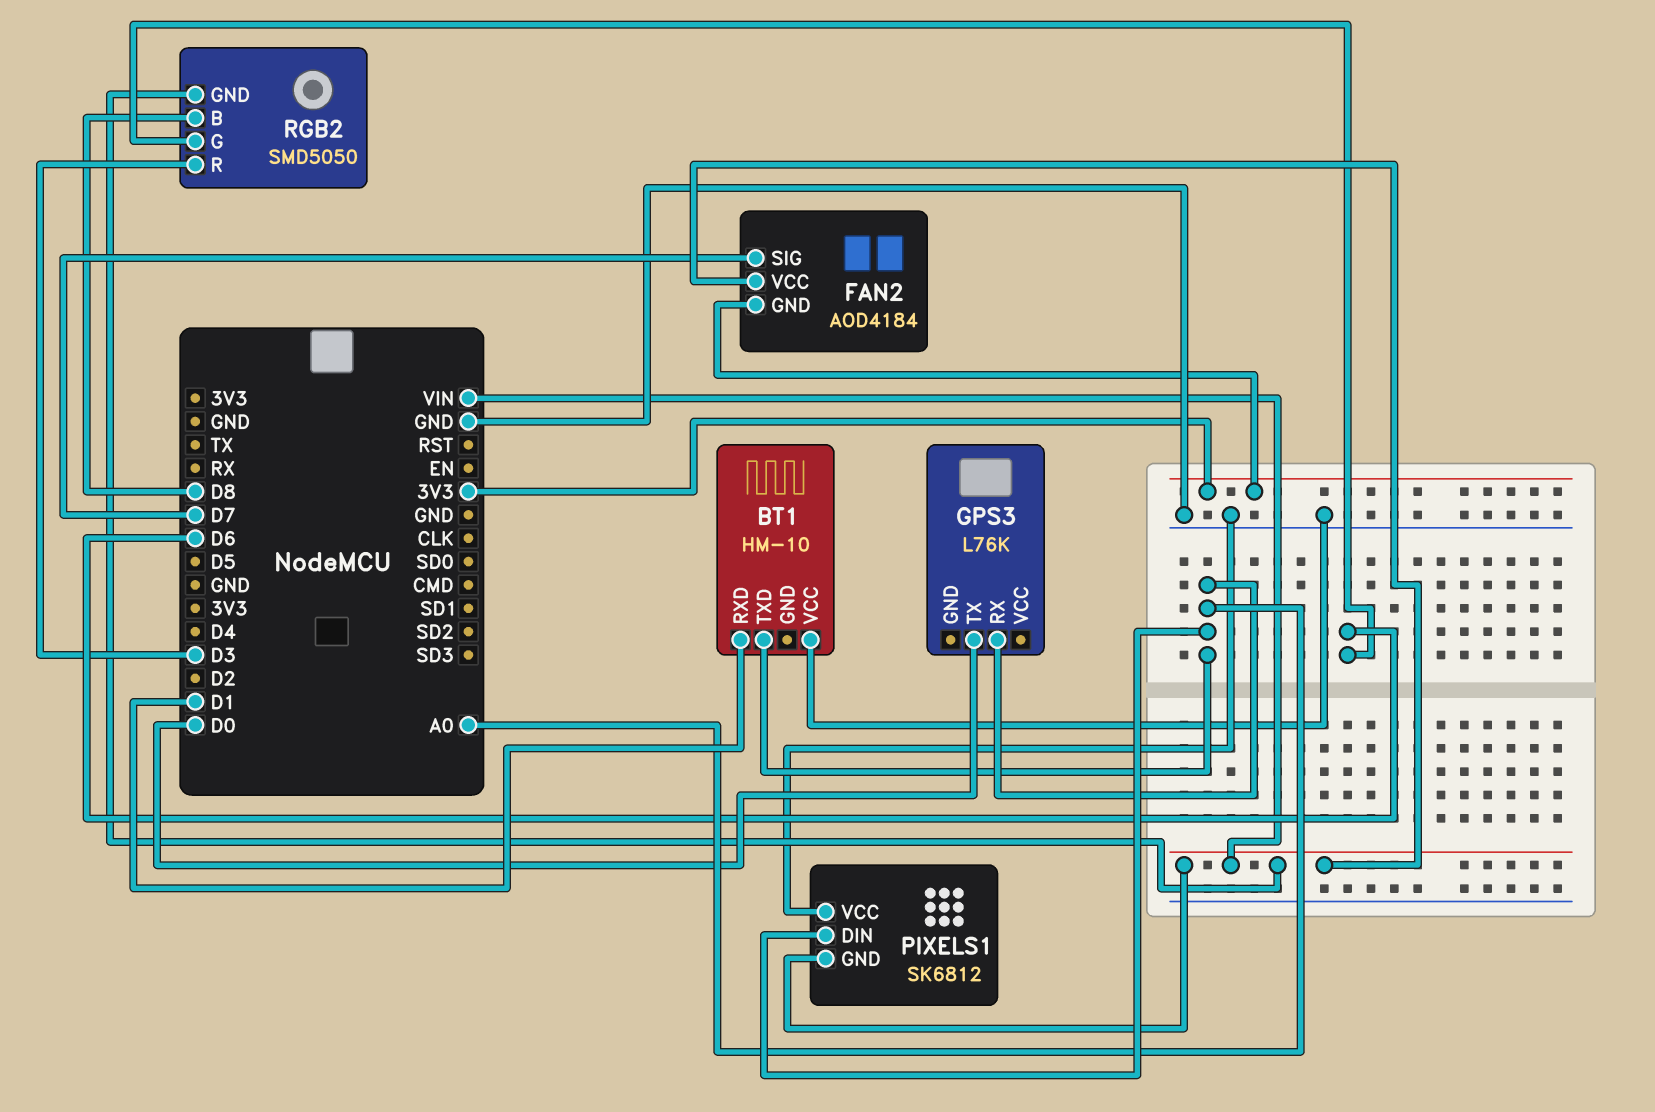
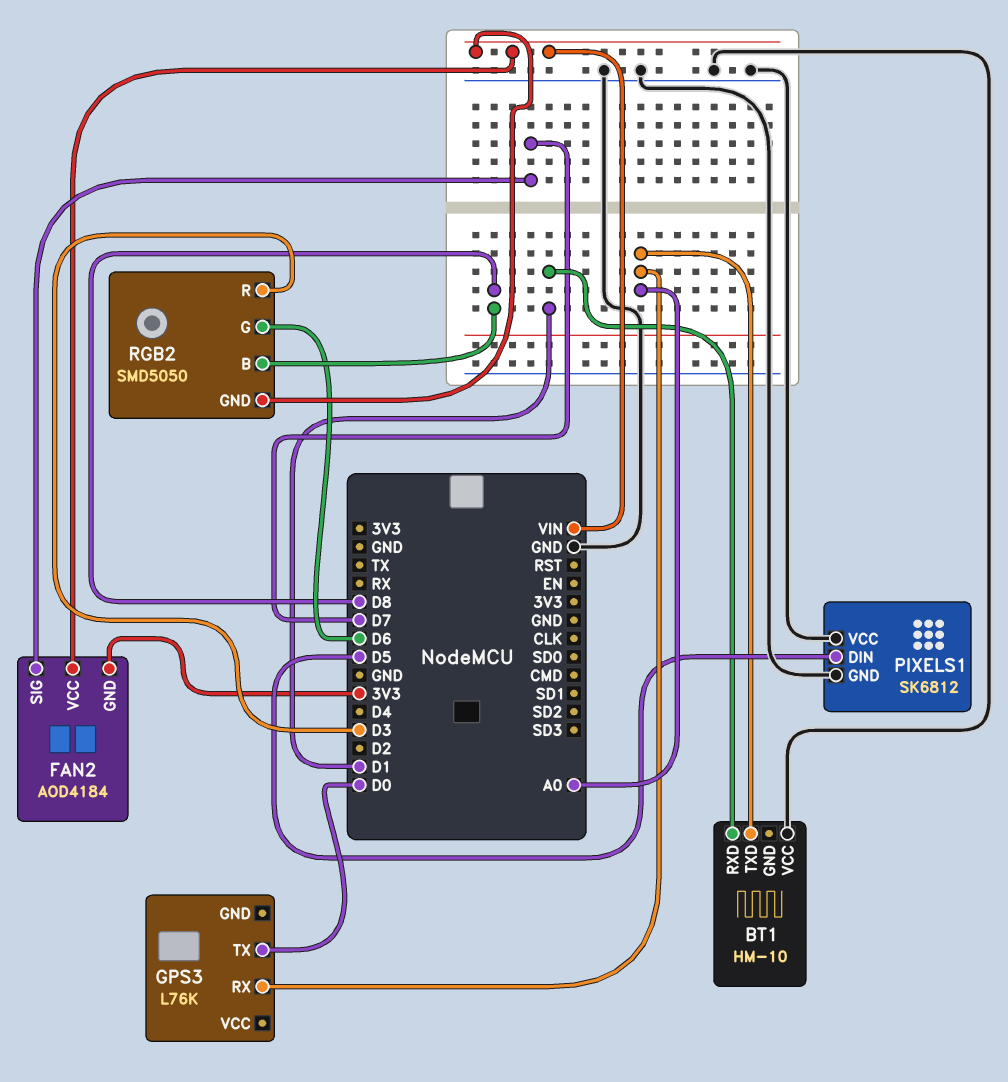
PIXELS1 pin DIN: A0 -> D5
PIXELS1 pin GND: VIN -> GND

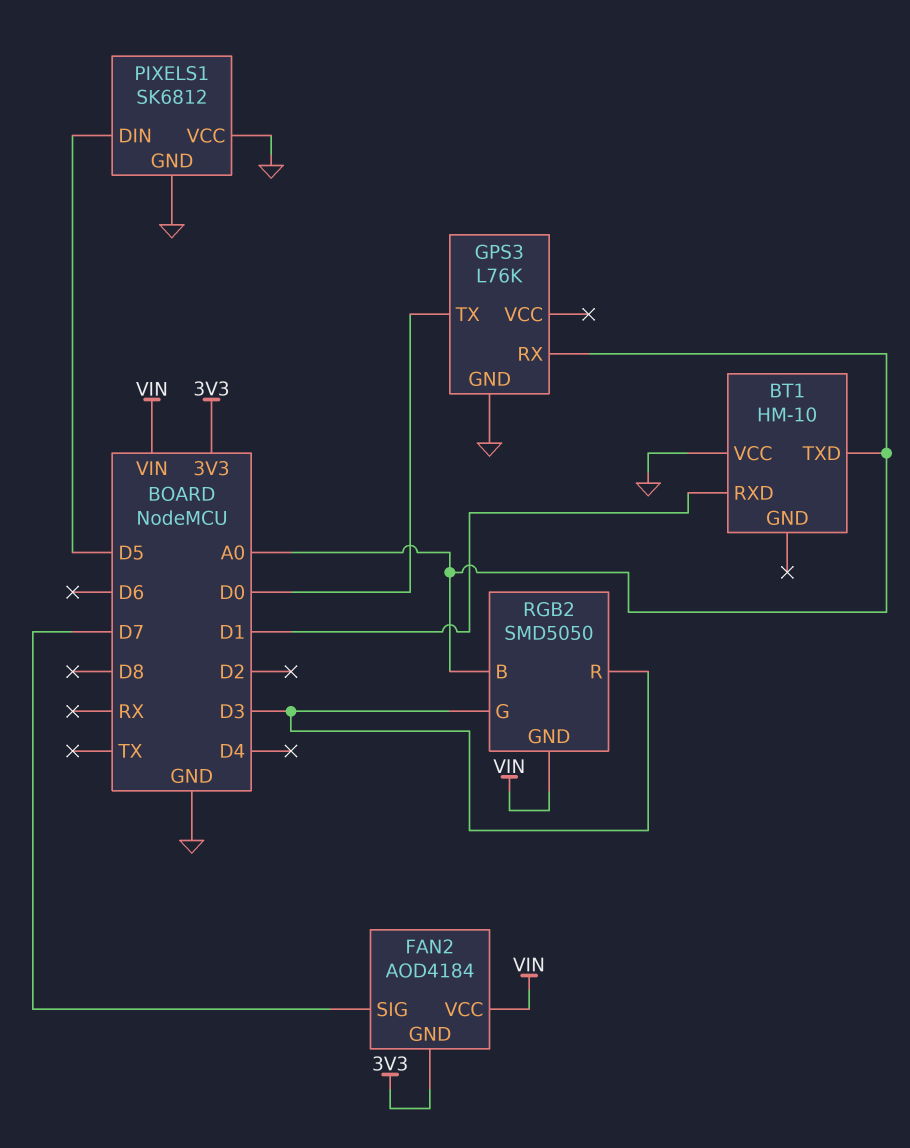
GPS3 pin GND: none -> GND
RGB2 pin B: D8 -> A0
RGB2 pin G: D6 -> D3

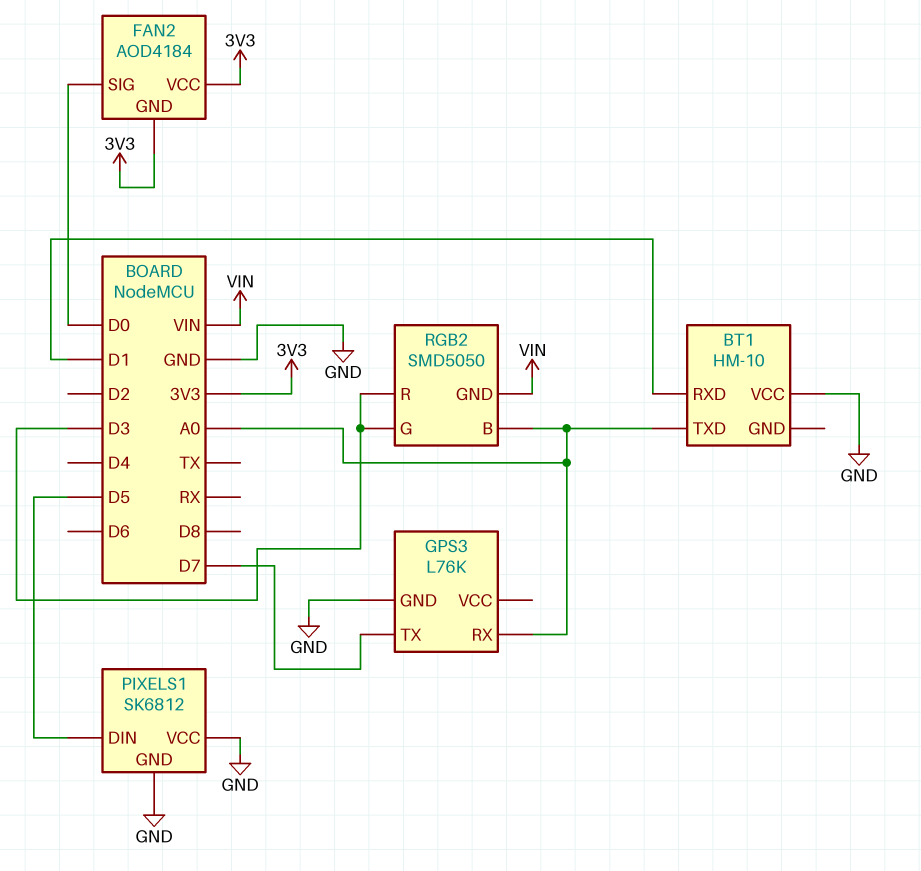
FAN2 pin SIG: D7 -> D0
FAN2 pin VCC: VIN -> 3V3
GPS3 pin TX: D0 -> D7

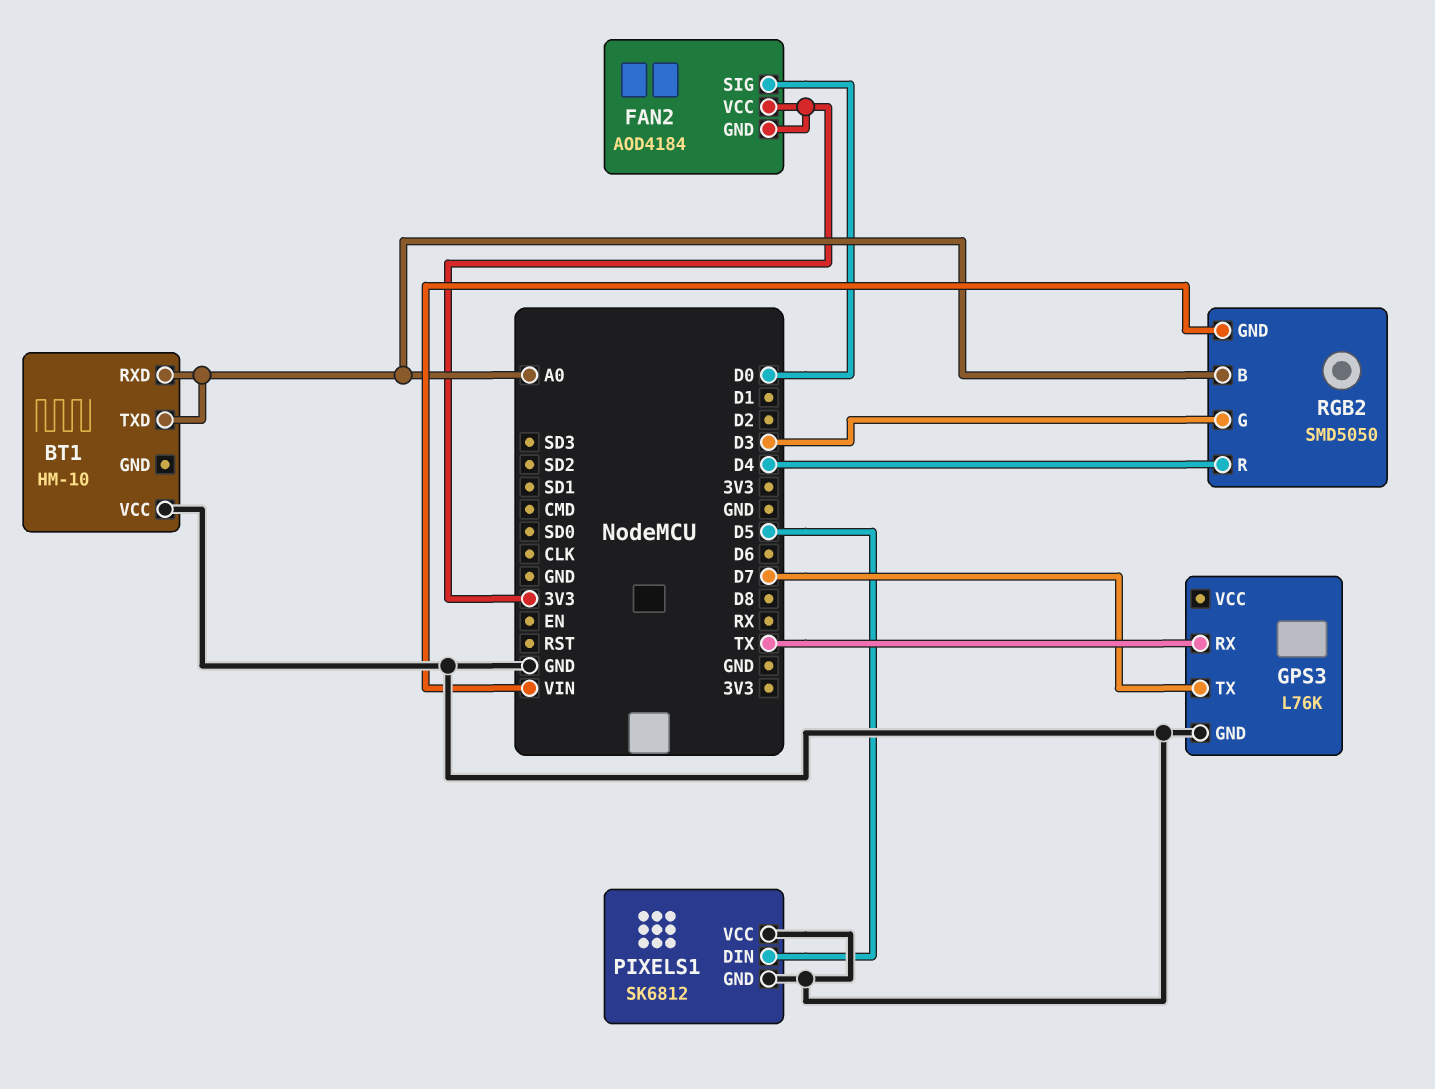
BT1 pin RXD: D1 -> A0
GPS3 pin RX: A0 -> TX
RGB2 pin R: D3 -> D4

